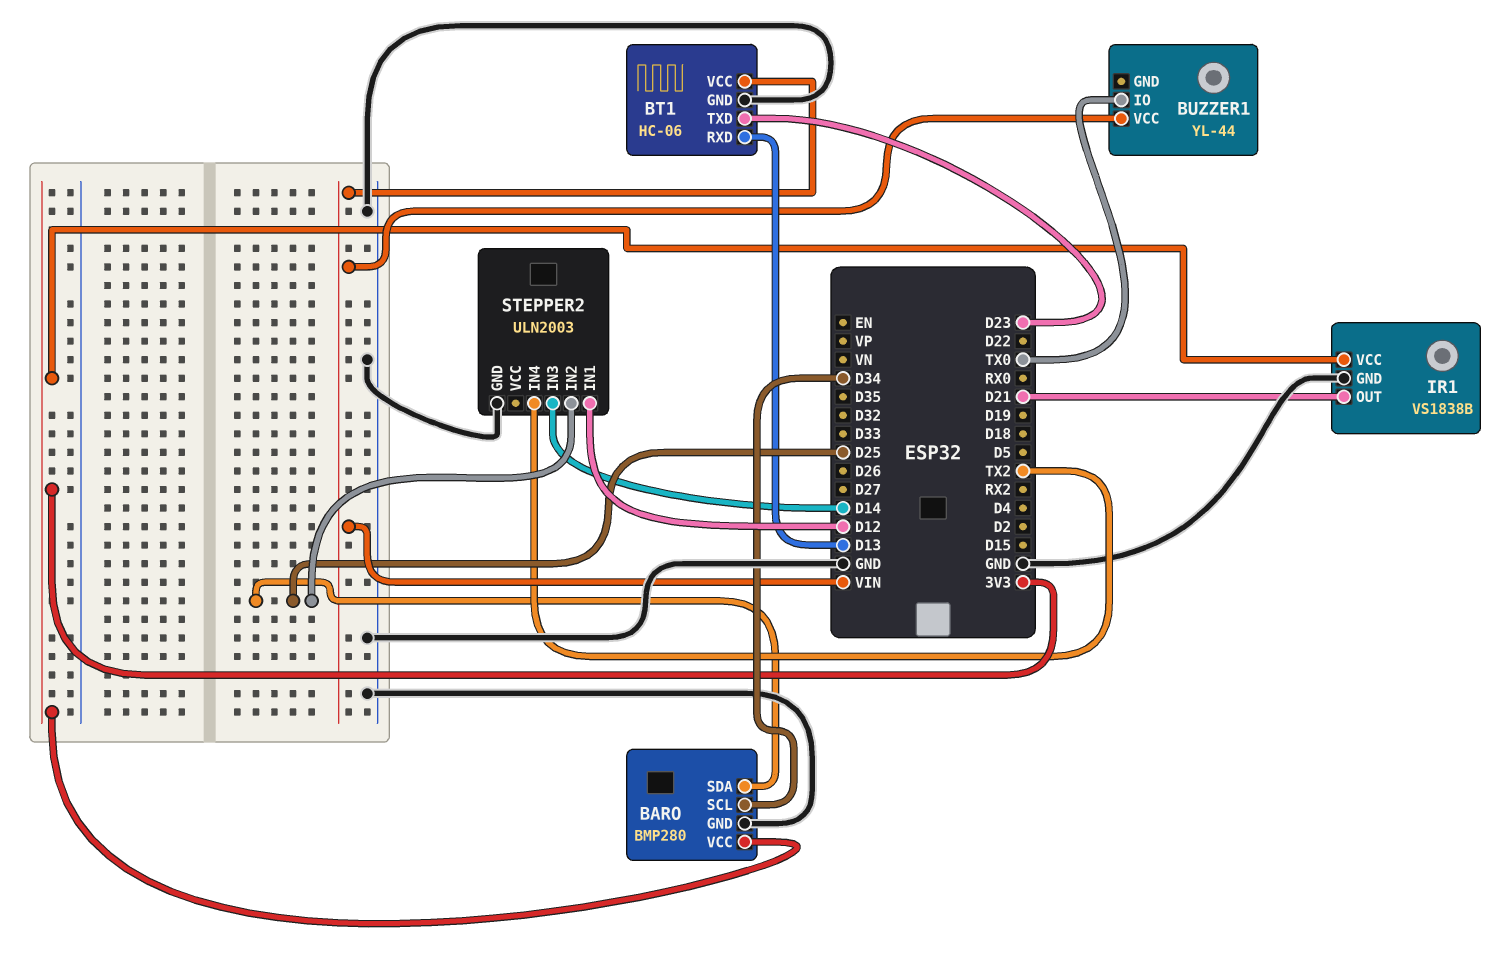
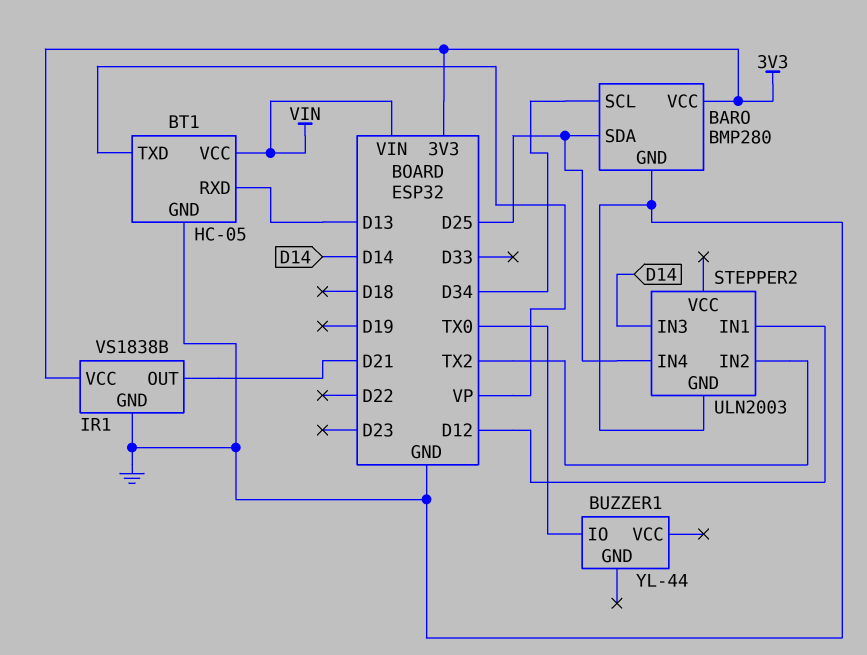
BT1: HC-06 -> HC-05
BT1 pin TXD: D23 -> VP
BUZZER1 pin VCC: VIN -> none
STEPPER2 pin IN2: D25 -> TX2
STEPPER2 pin IN4: TX2 -> D25

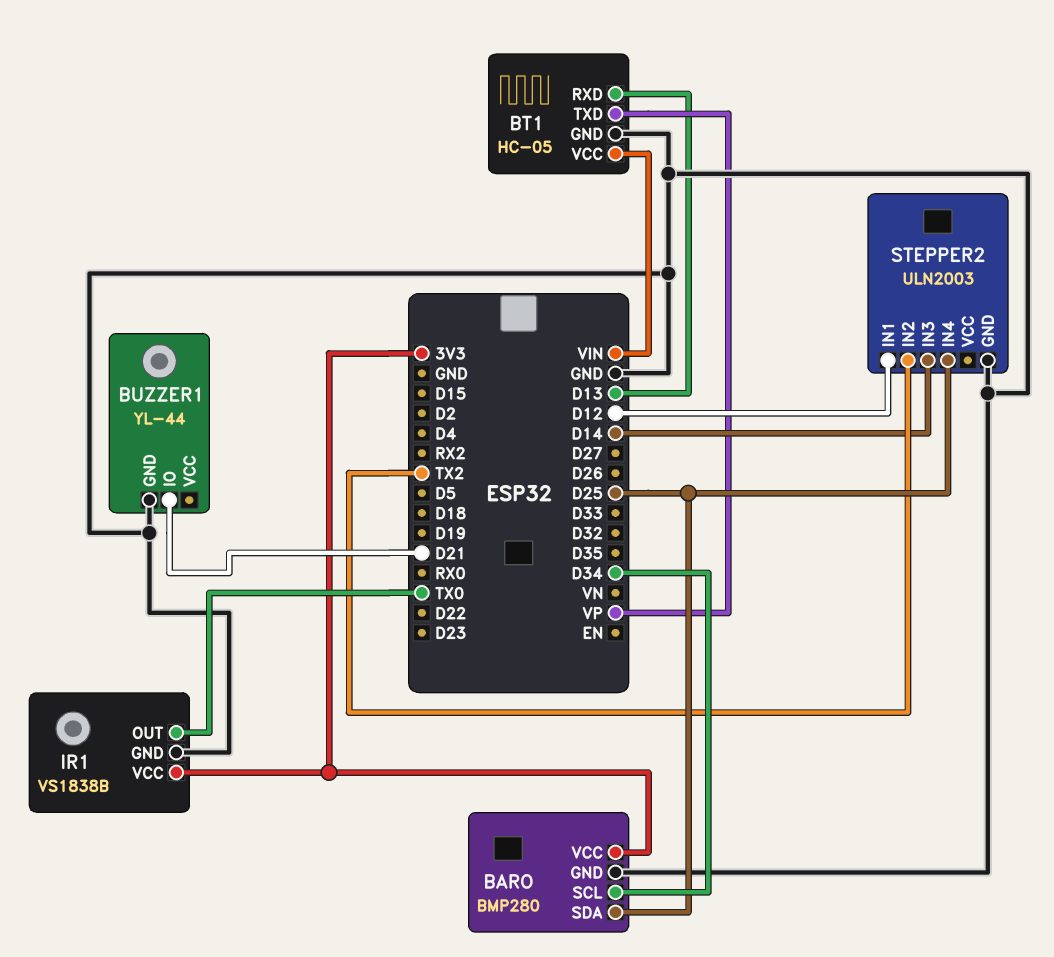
BUZZER1 pin GND: none -> GND
BUZZER1 pin IO: TX0 -> D21
IR1 pin OUT: D21 -> TX0

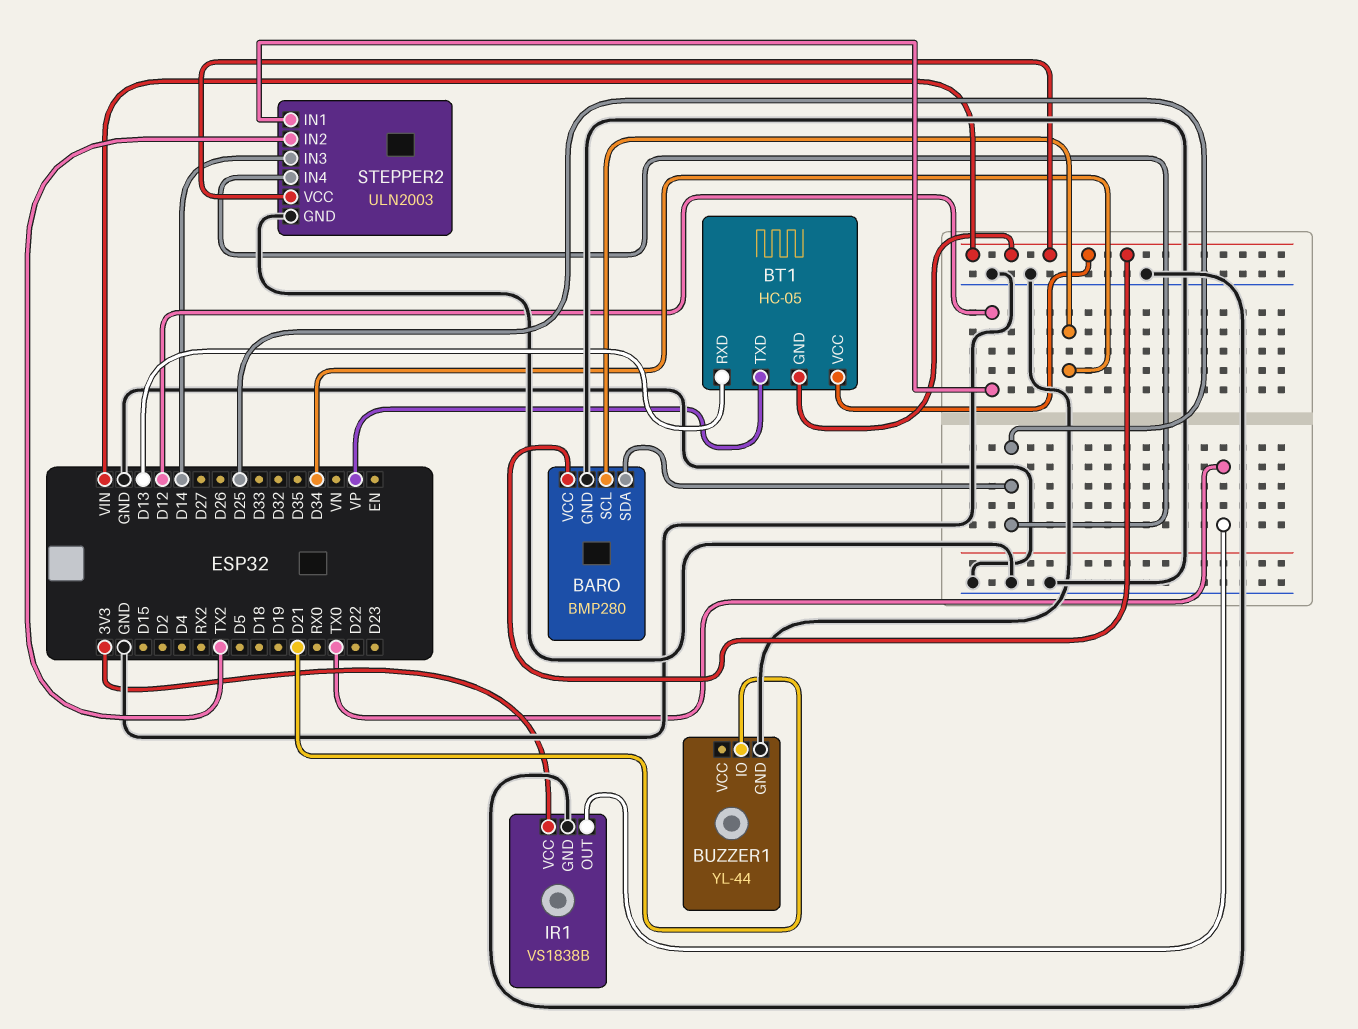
BARO pin VCC: 3V3 -> VIN
BT1 pin GND: GND -> VIN
STEPPER2 pin VCC: none -> VIN

